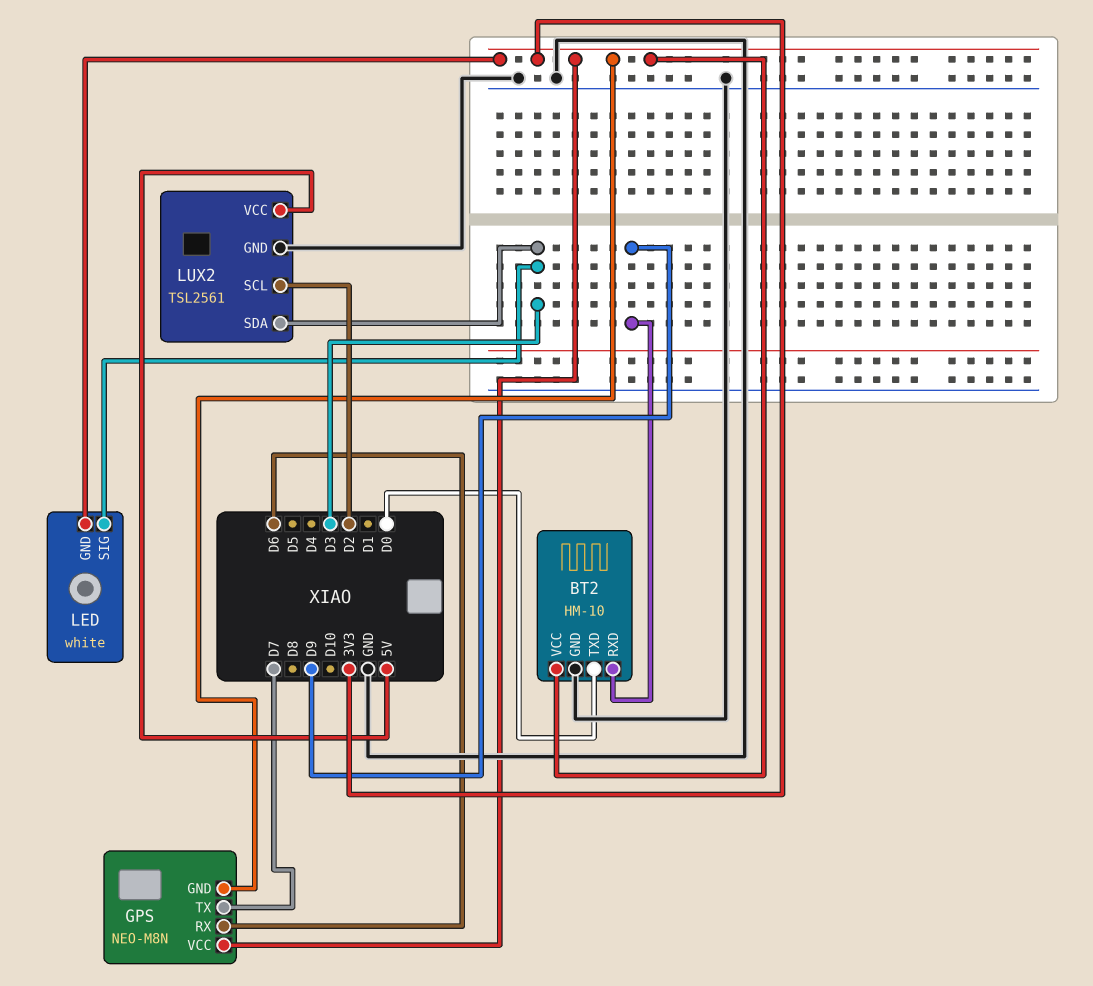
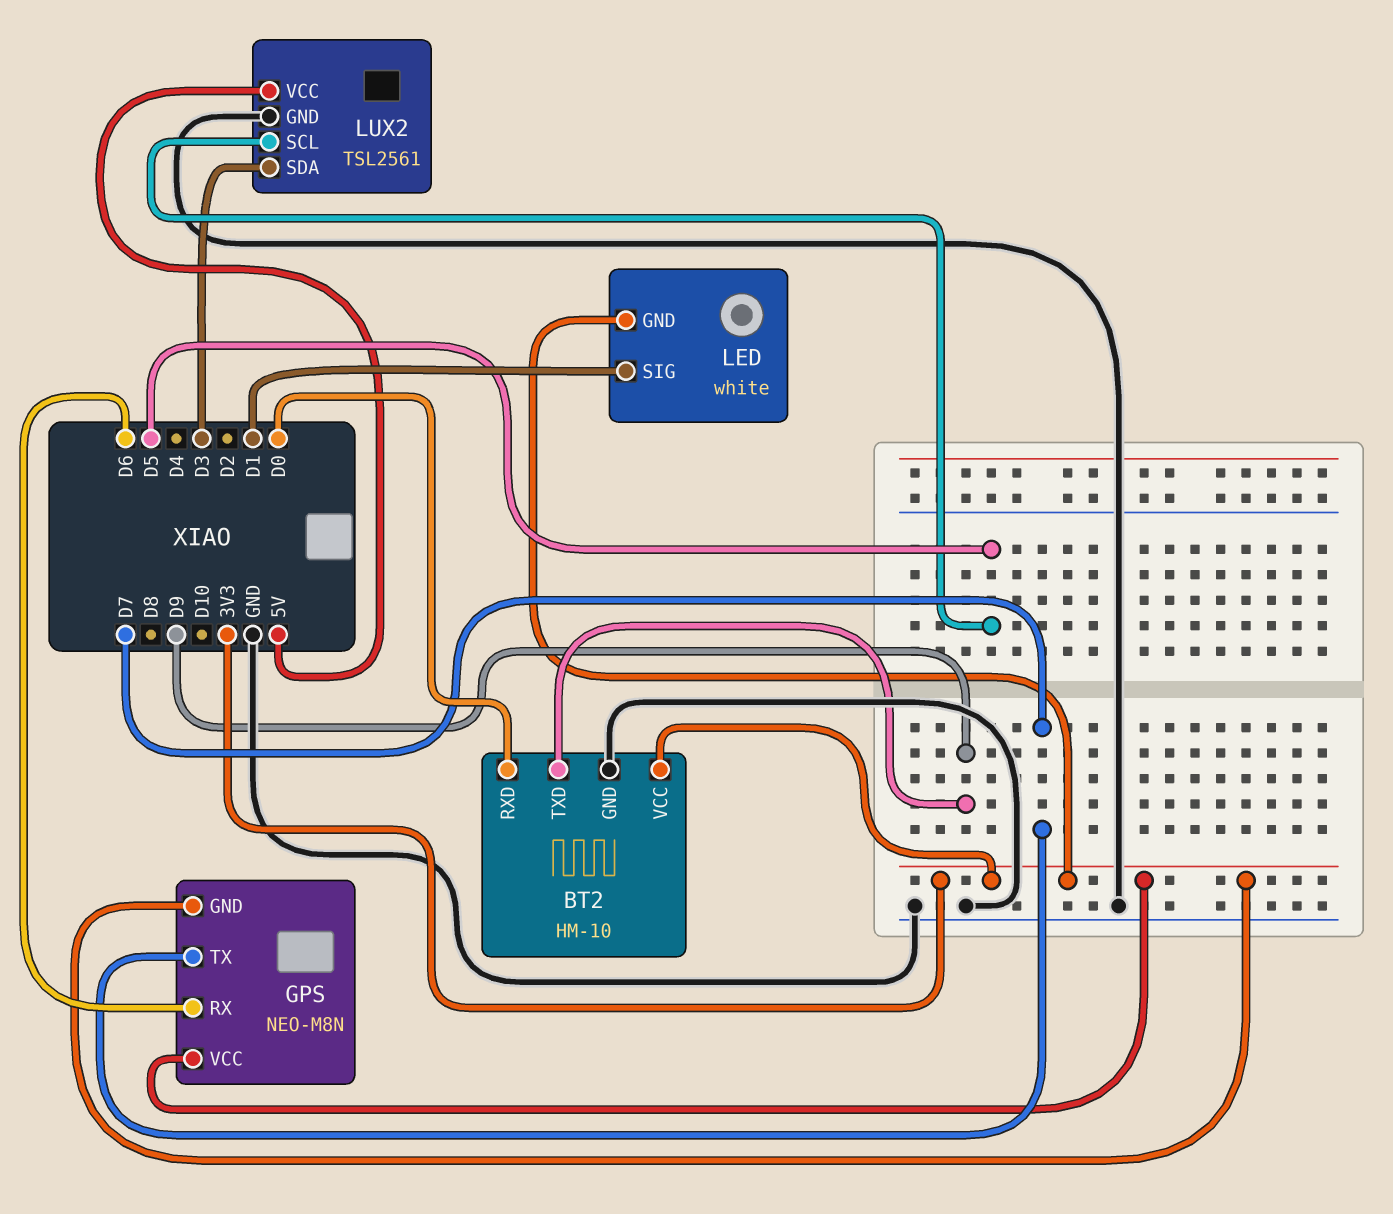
BT2 pin RXD: D9 -> D0
BT2 pin TXD: D0 -> D9
LED pin SIG: D3 -> D1
LUX2 pin SCL: D2 -> D5

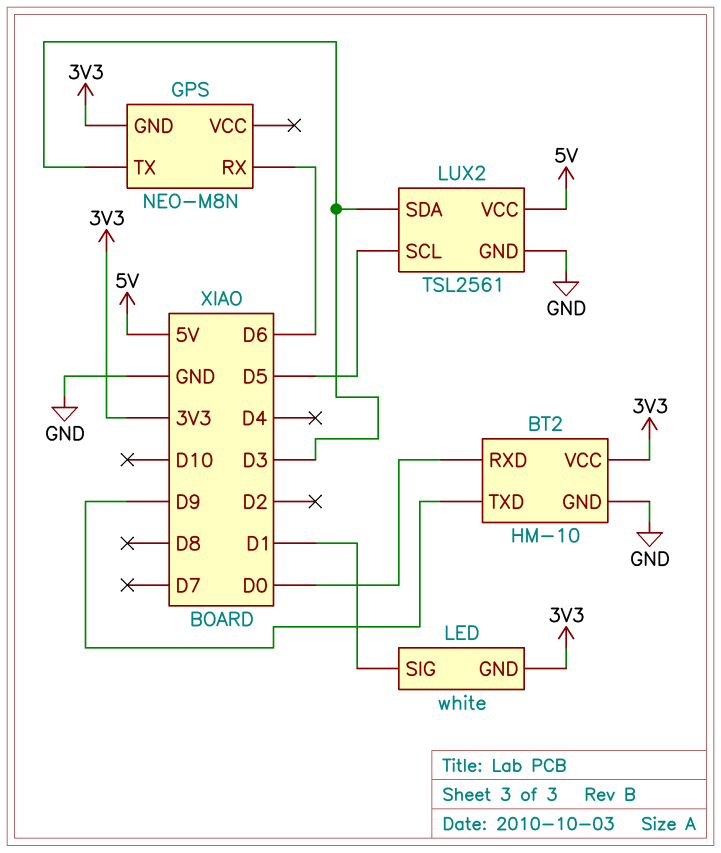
GPS pin TX: D7 -> D3
GPS pin VCC: 3V3 -> none

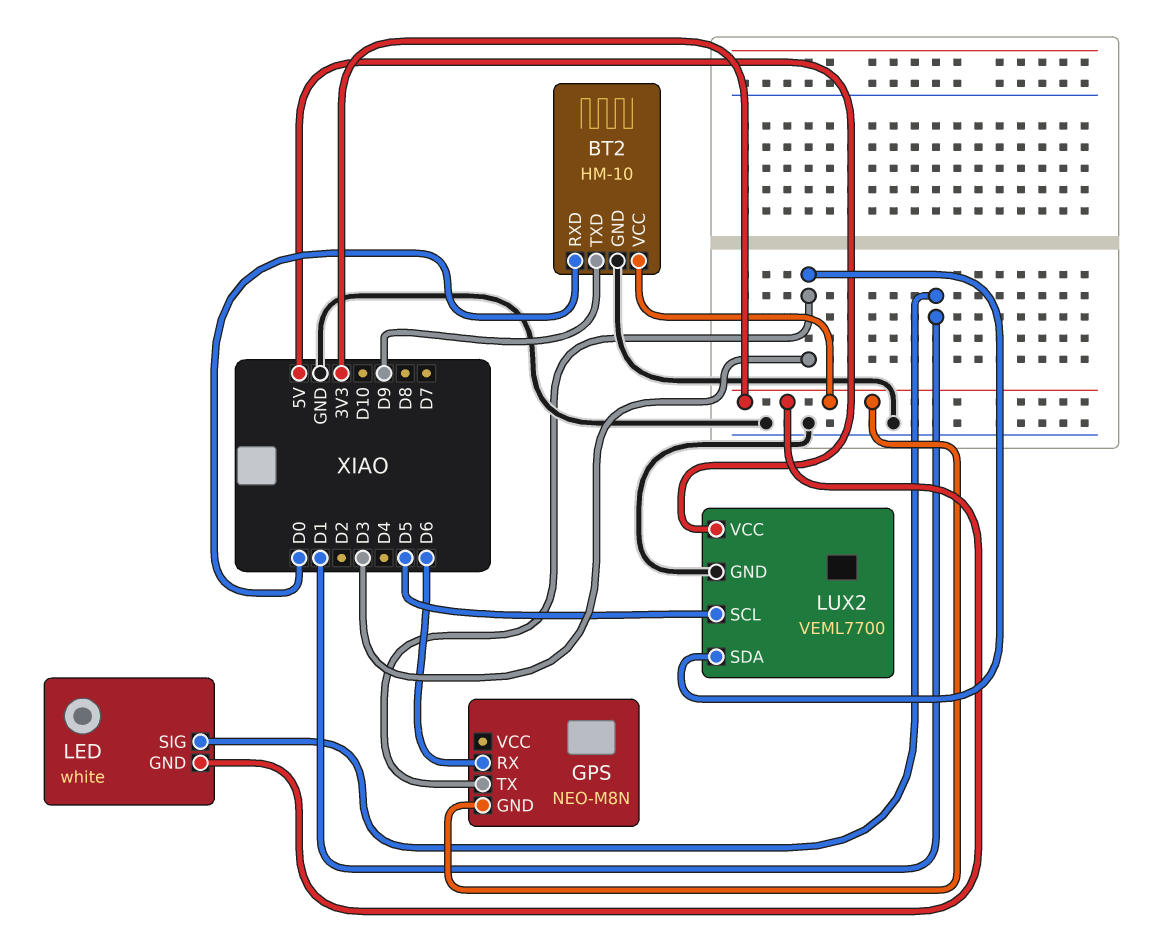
LUX2: TSL2561 -> VEML7700

